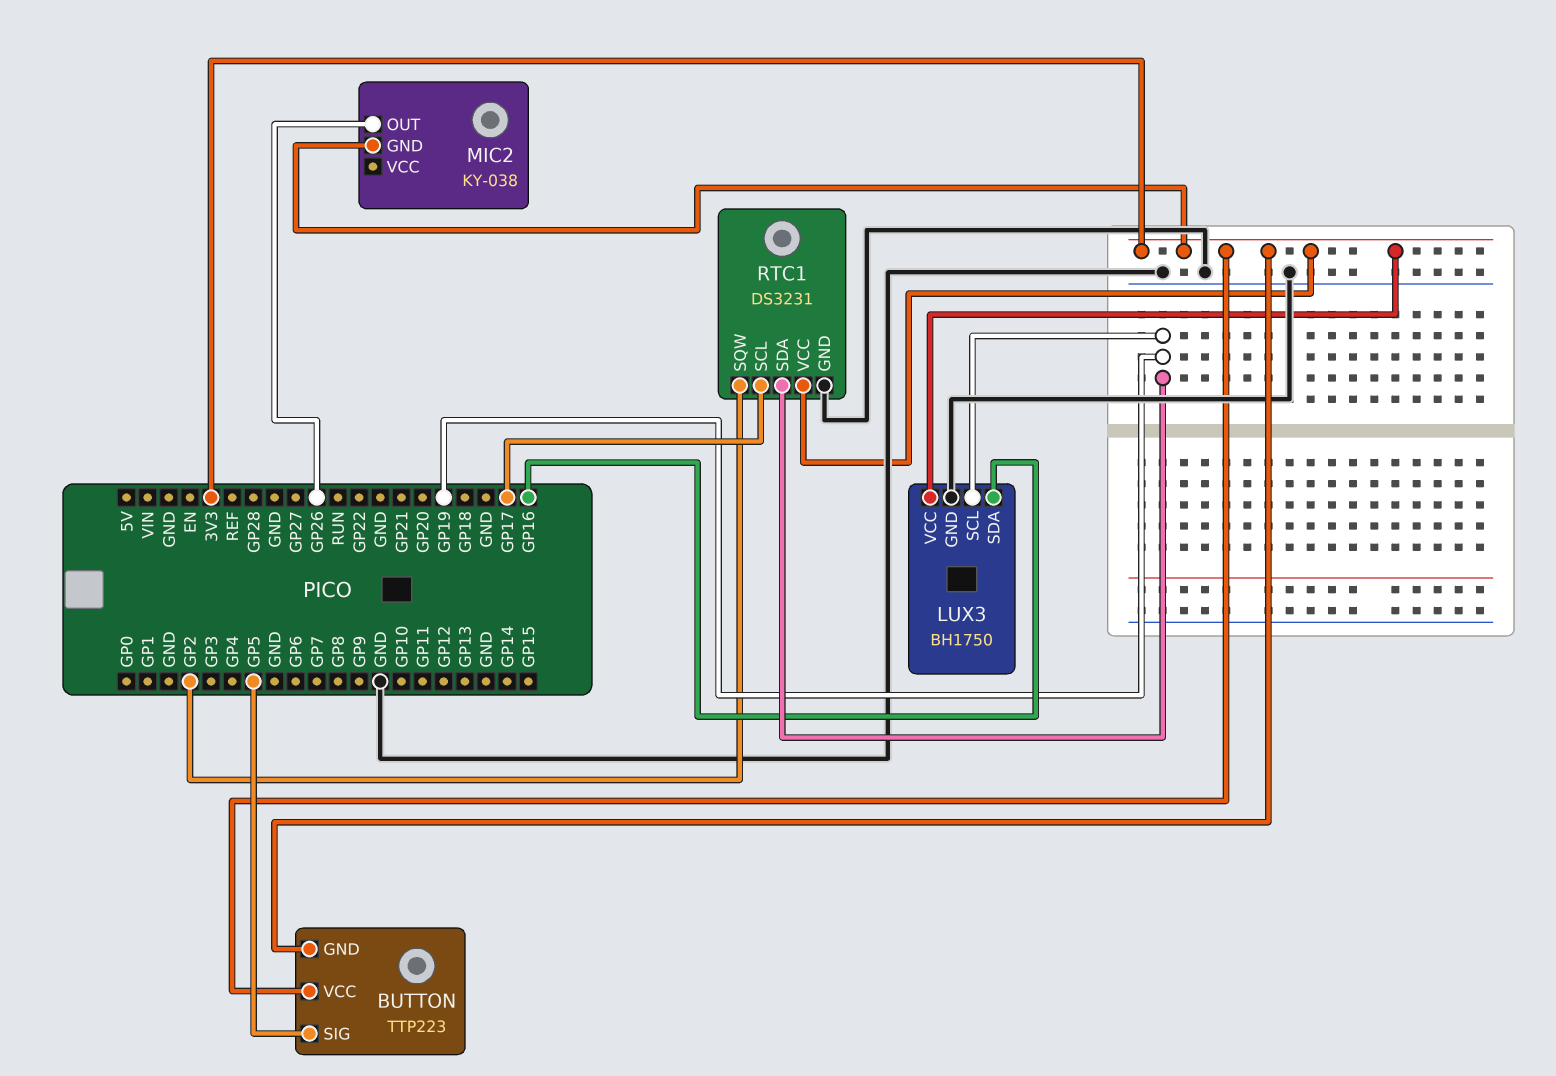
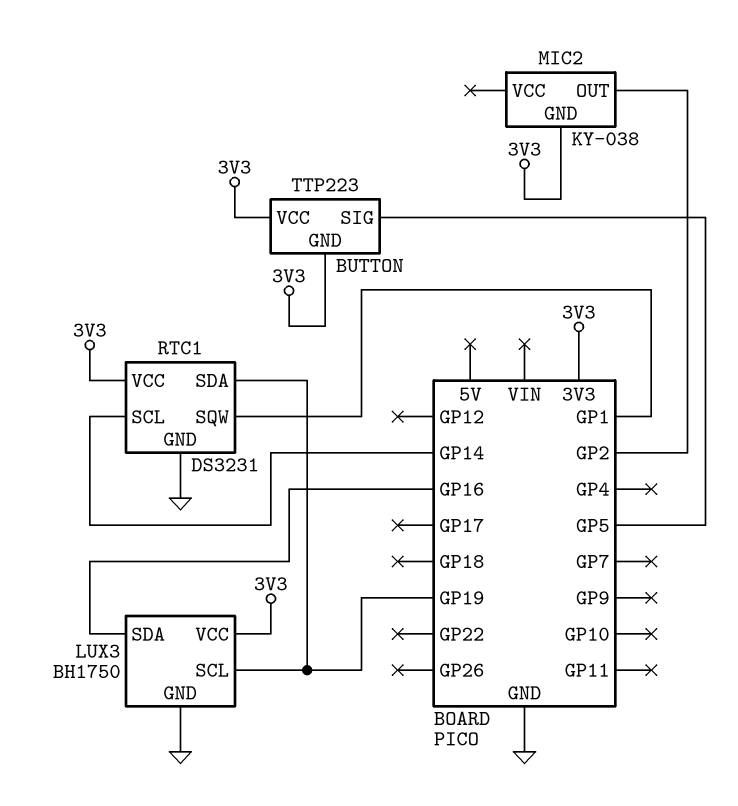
MIC2 pin OUT: GP26 -> GP2
RTC1 pin SCL: GP17 -> GP14
RTC1 pin SQW: GP2 -> GP1

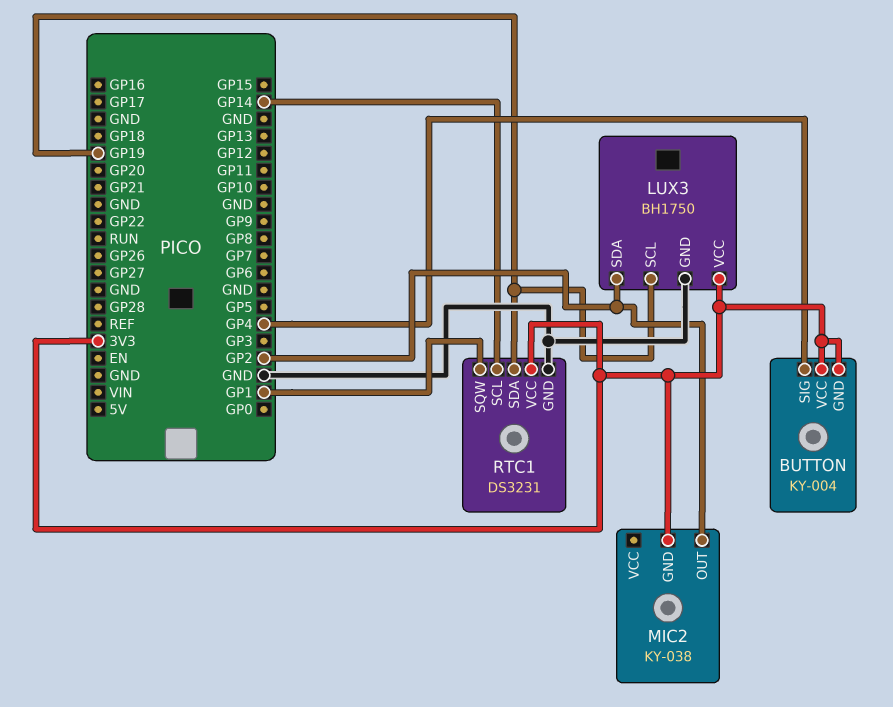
BUTTON: TTP223 -> KY-004
BUTTON pin SIG: GP5 -> GP4
LUX3 pin SDA: GP16 -> GP2

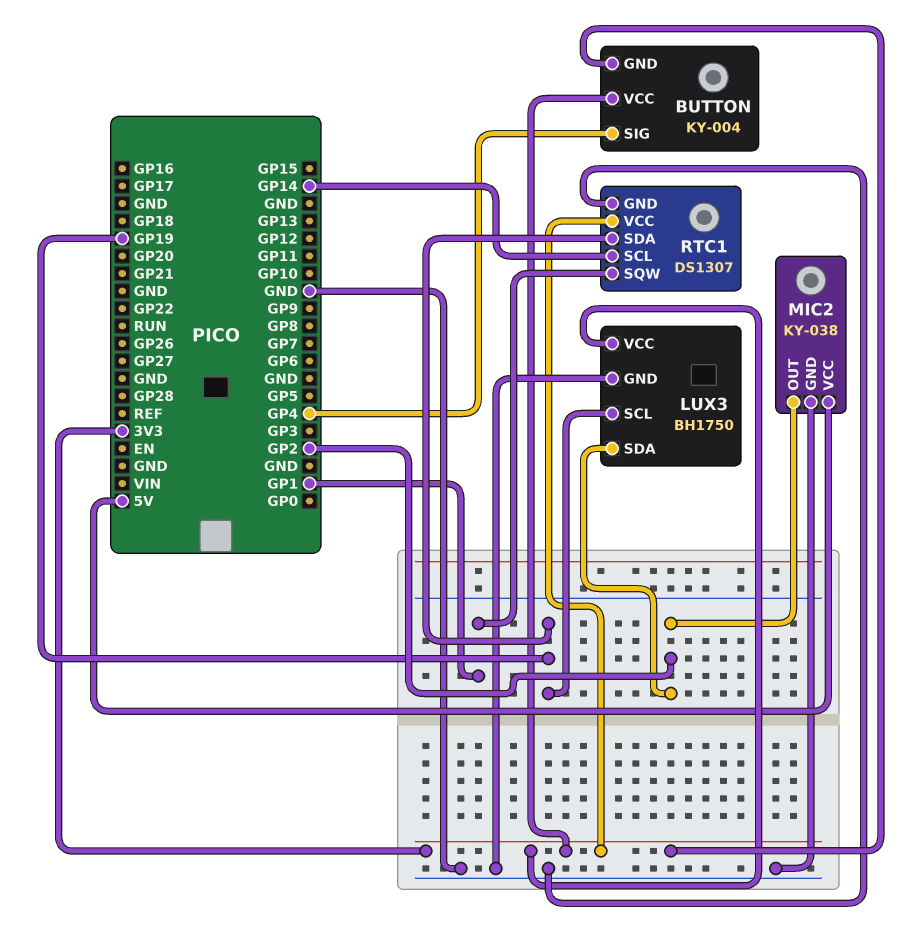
MIC2 pin GND: 3V3 -> GND
MIC2 pin VCC: none -> 5V
RTC1: DS3231 -> DS1307

